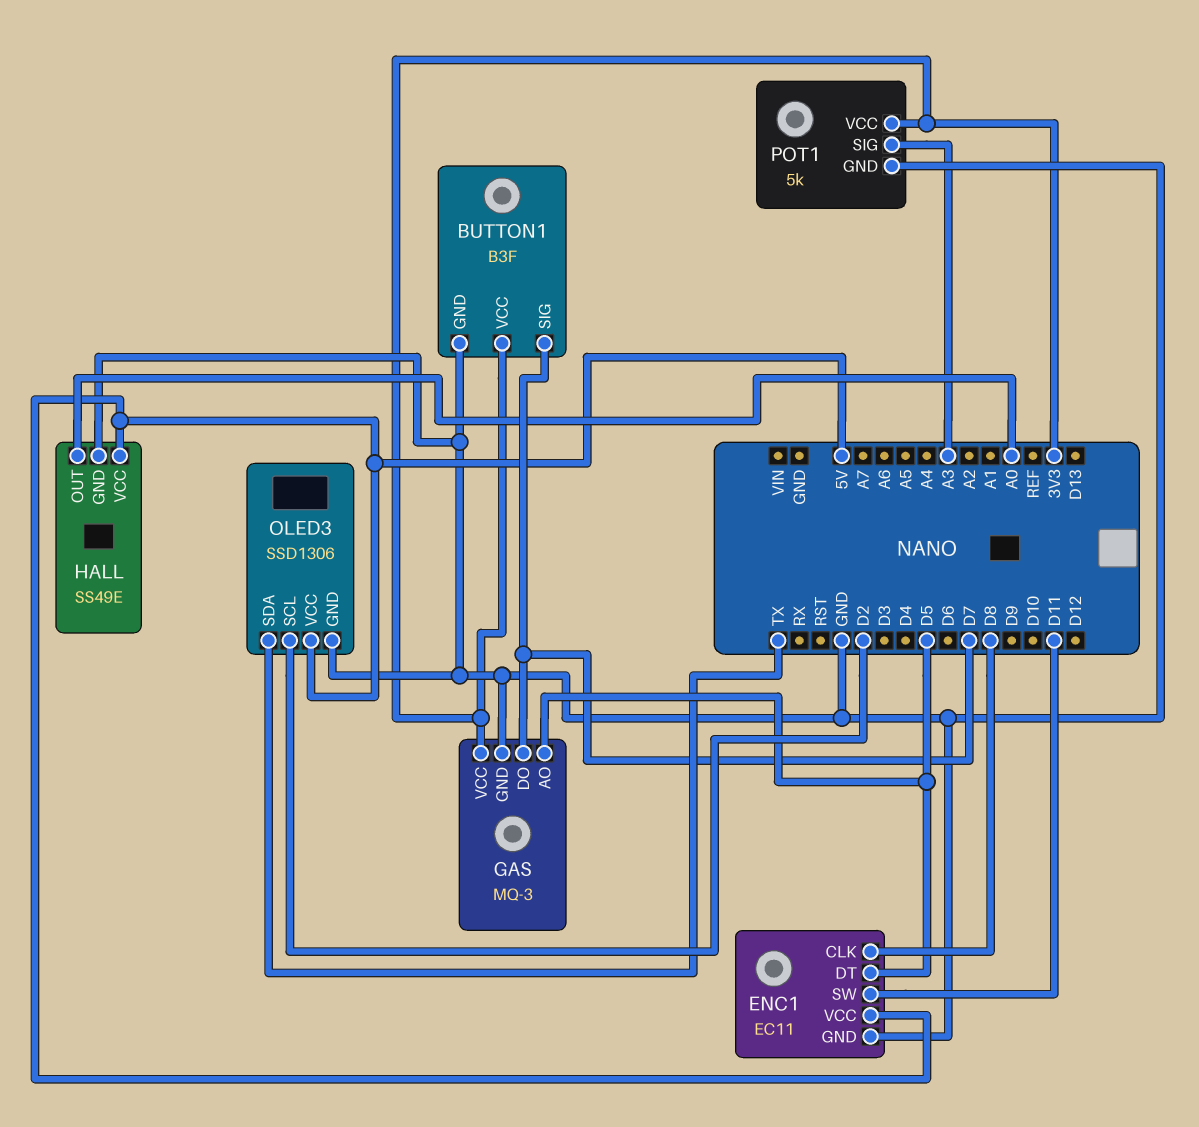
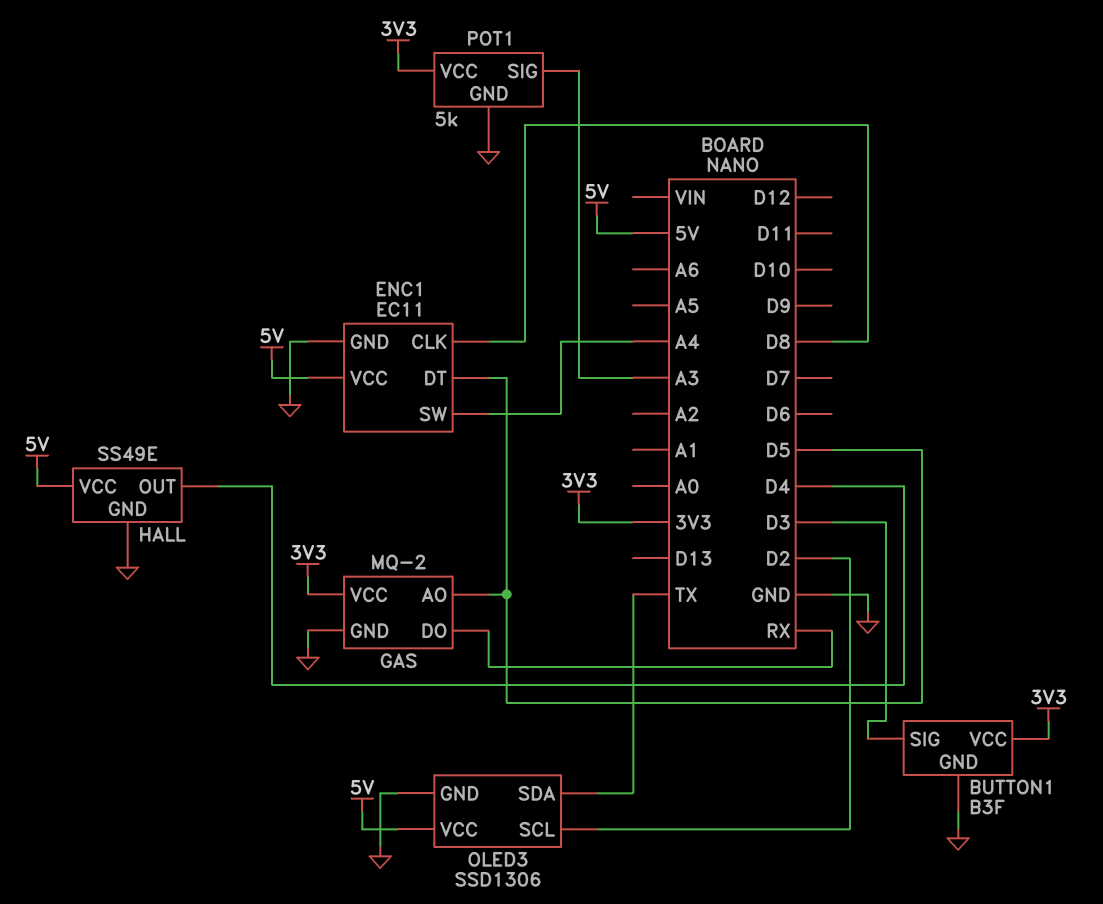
BUTTON1 pin SIG: D7 -> D3
ENC1 pin SW: D11 -> A4
GAS: MQ-3 -> MQ-2
GAS pin DO: D7 -> RX
HALL pin OUT: A0 -> D4

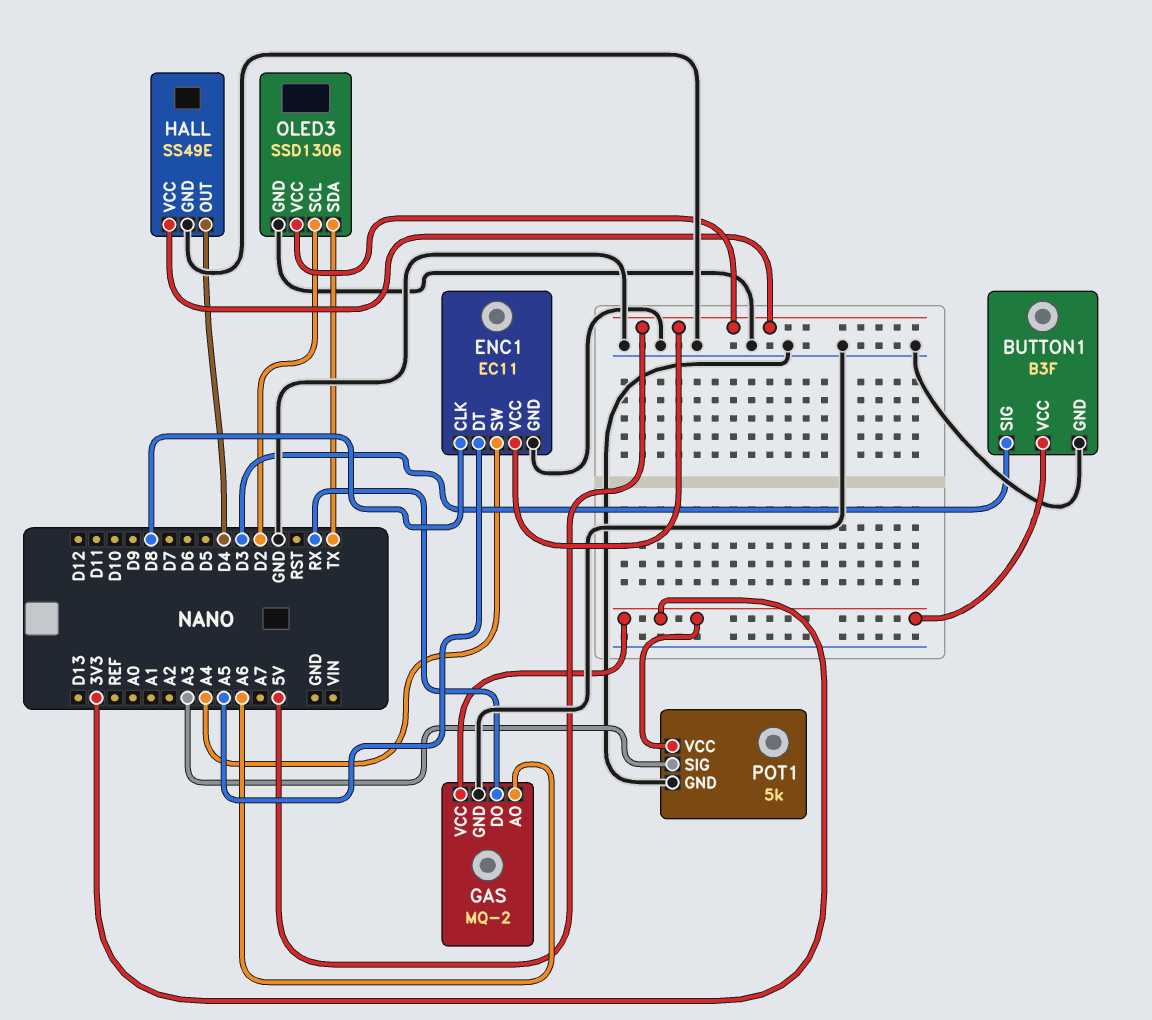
ENC1 pin DT: D5 -> A5
GAS pin AO: D5 -> A6

